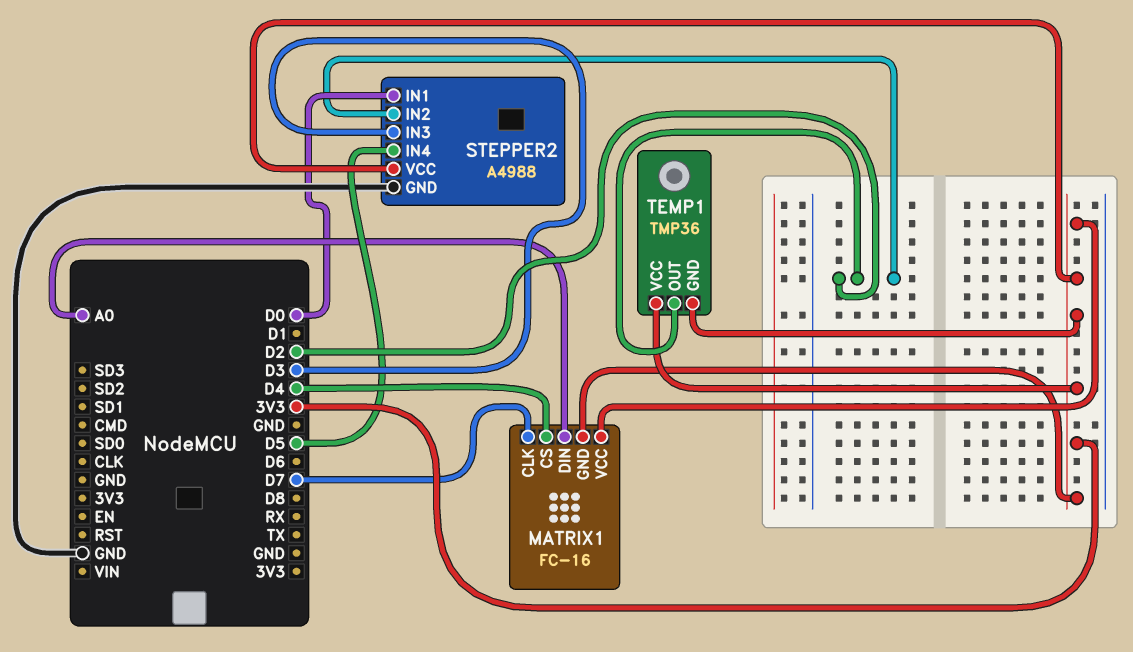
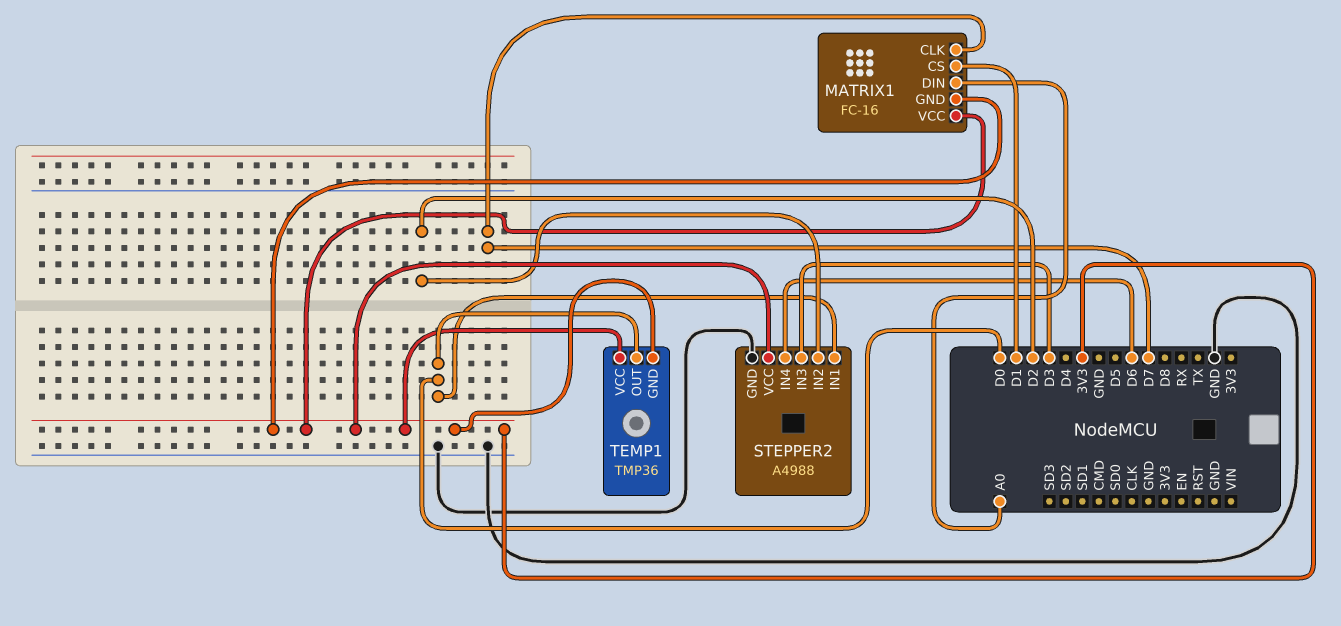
MATRIX1 pin CS: D4 -> D1
STEPPER2 pin IN4: D5 -> D6
TEMP1 pin OUT: D2 -> D0

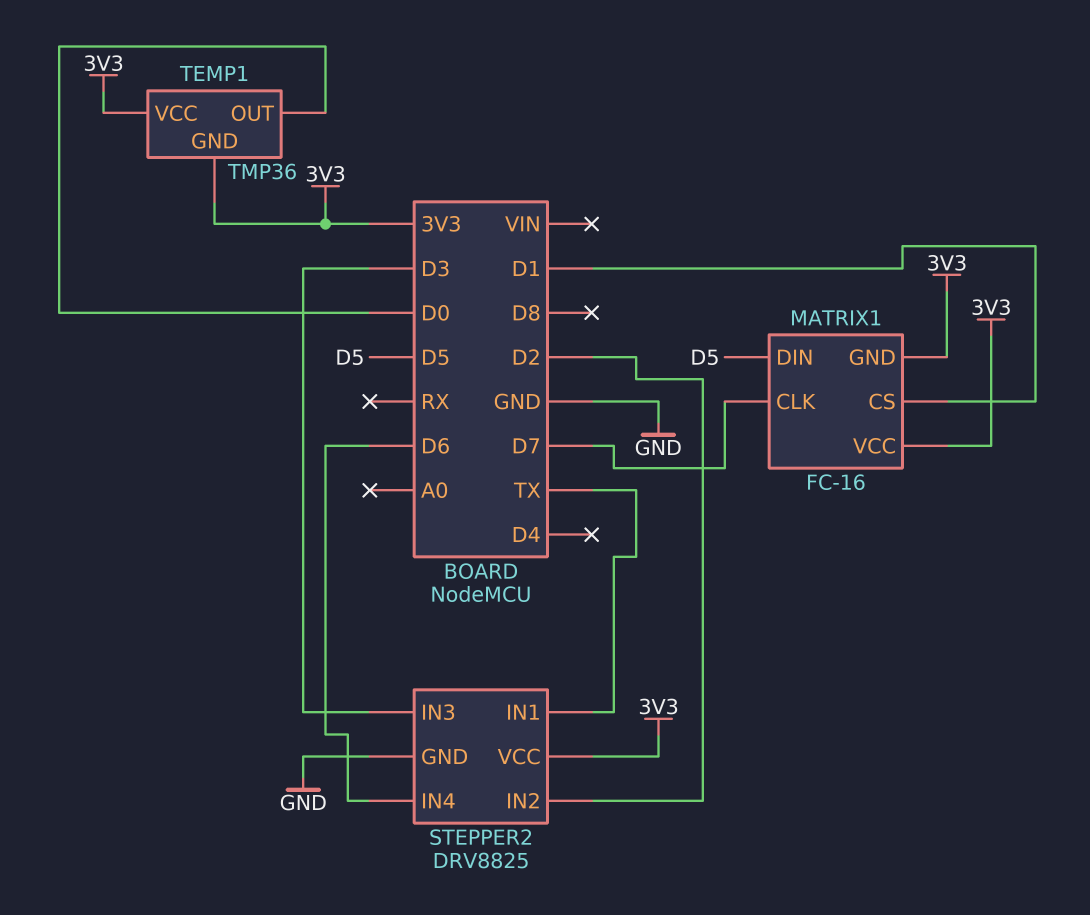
MATRIX1 pin DIN: A0 -> D5
STEPPER2: A4988 -> DRV8825
STEPPER2 pin IN1: D0 -> TX

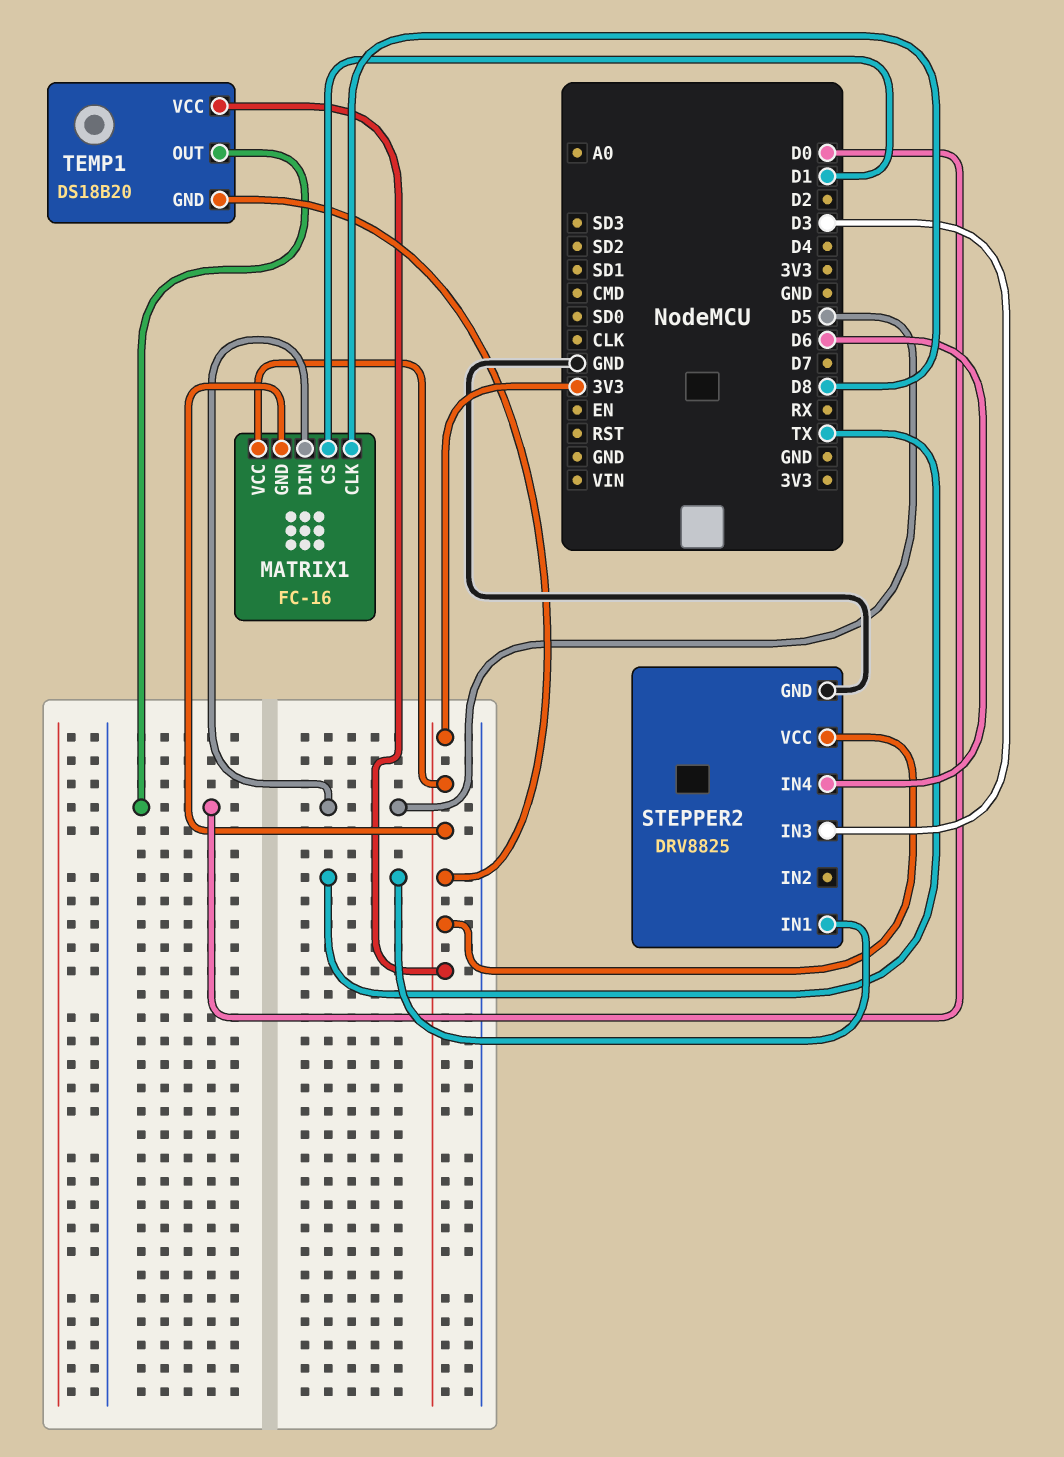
MATRIX1 pin CLK: D7 -> D8
STEPPER2 pin IN2: D2 -> none
TEMP1: TMP36 -> DS18B20

